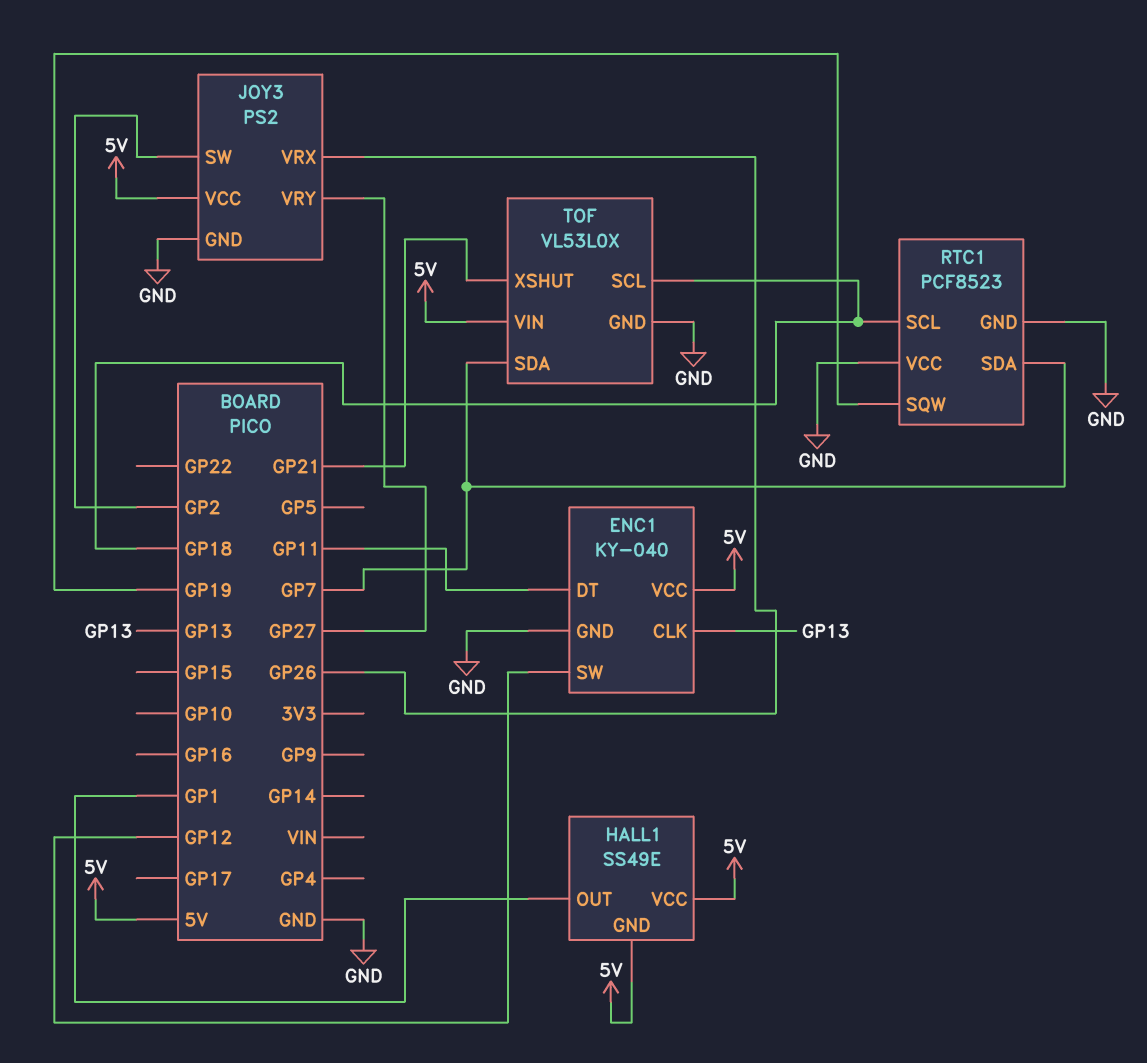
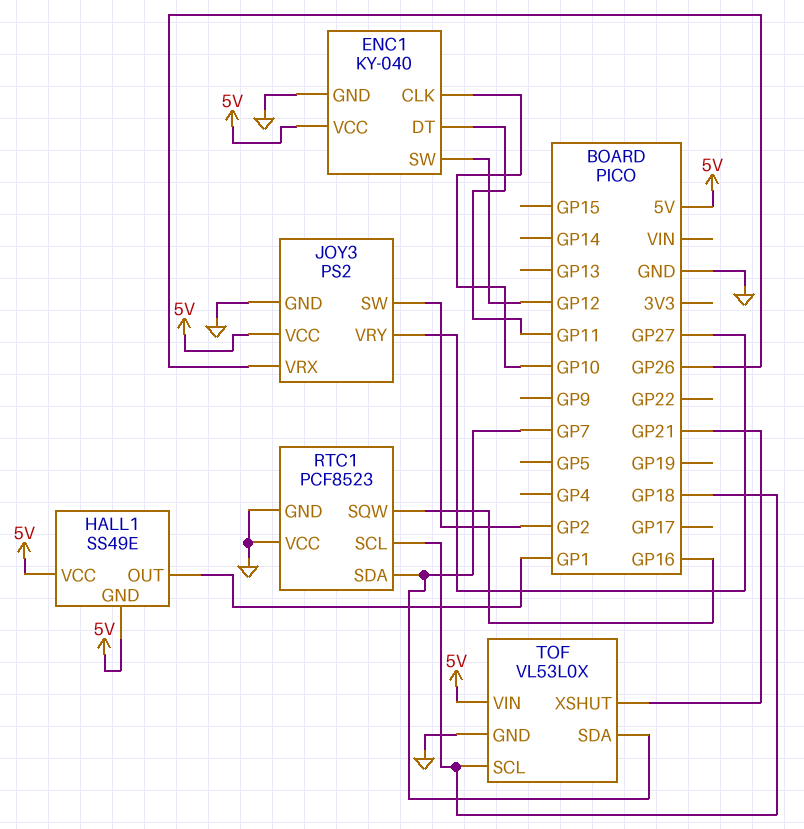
ENC1 pin CLK: GP13 -> GP10
RTC1 pin SQW: GP19 -> GP16

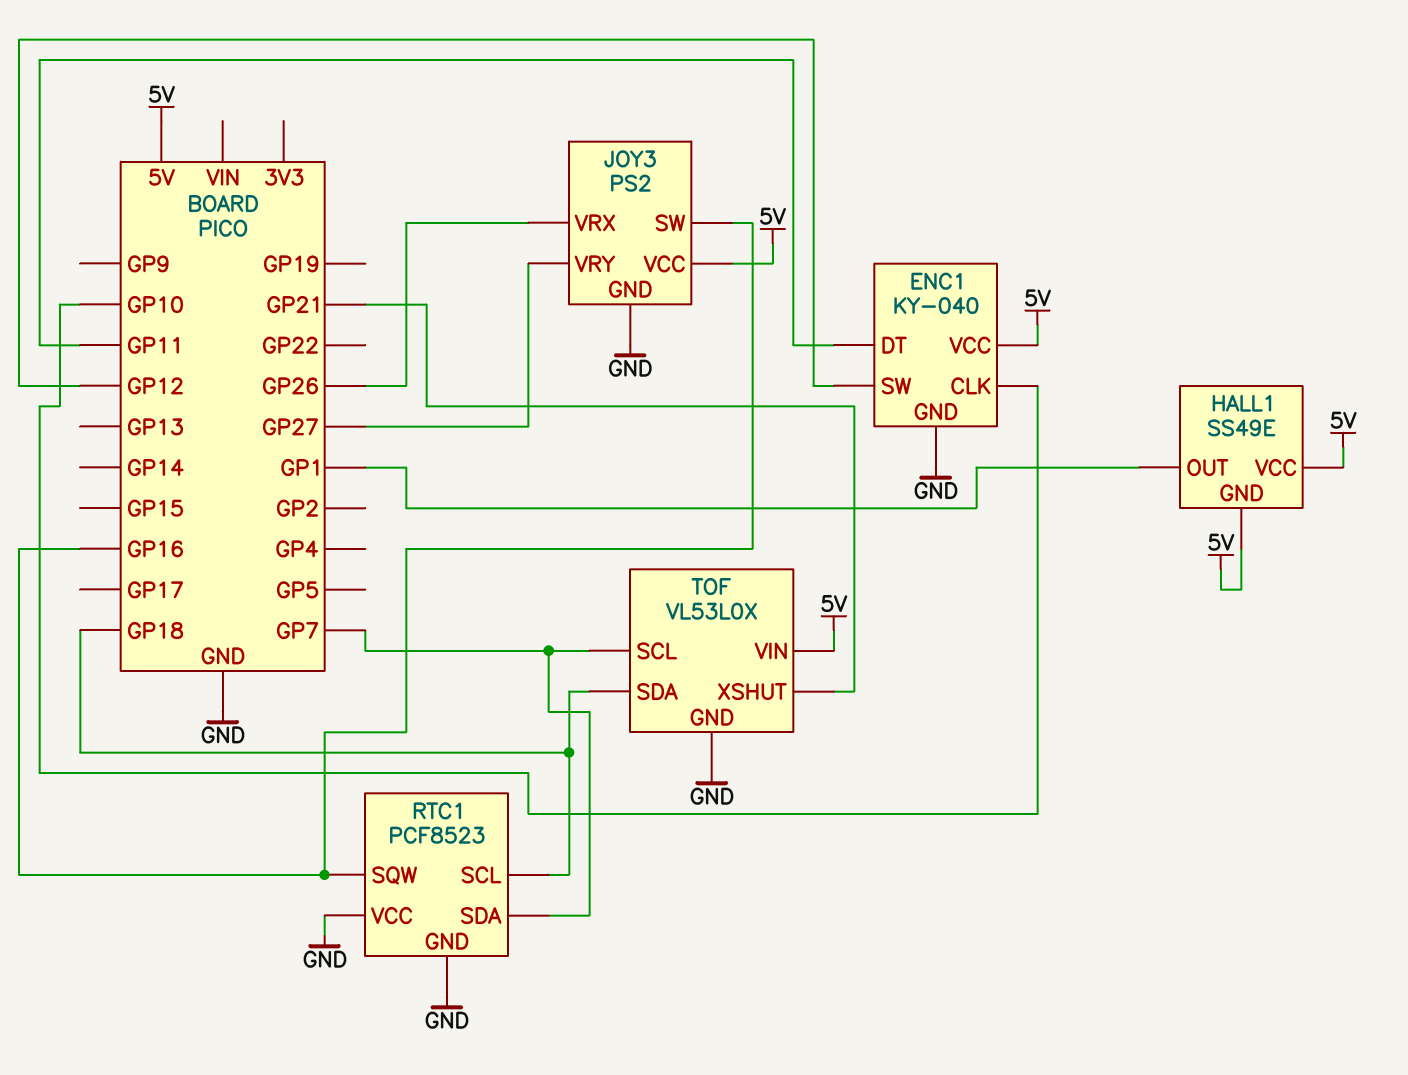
JOY3 pin SW: GP2 -> GP16
TOF pin SCL: GP18 -> GP7
TOF pin SDA: GP7 -> GP18

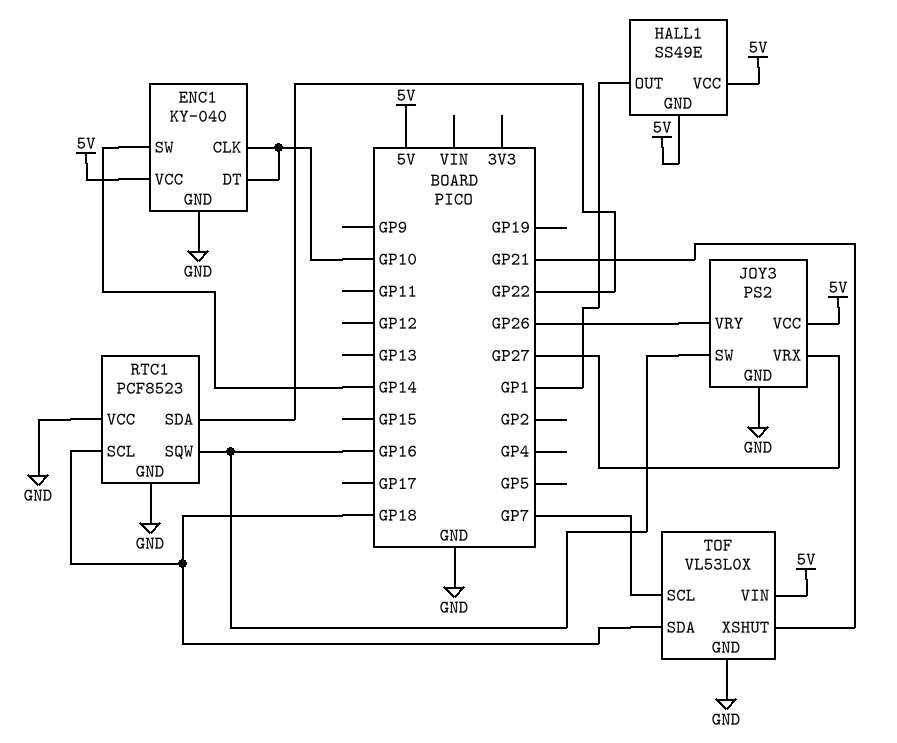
ENC1 pin DT: GP11 -> GP10
ENC1 pin SW: GP12 -> GP14
JOY3 pin VRX: GP26 -> GP27
JOY3 pin VRY: GP27 -> GP26
RTC1 pin SDA: GP7 -> GP22

